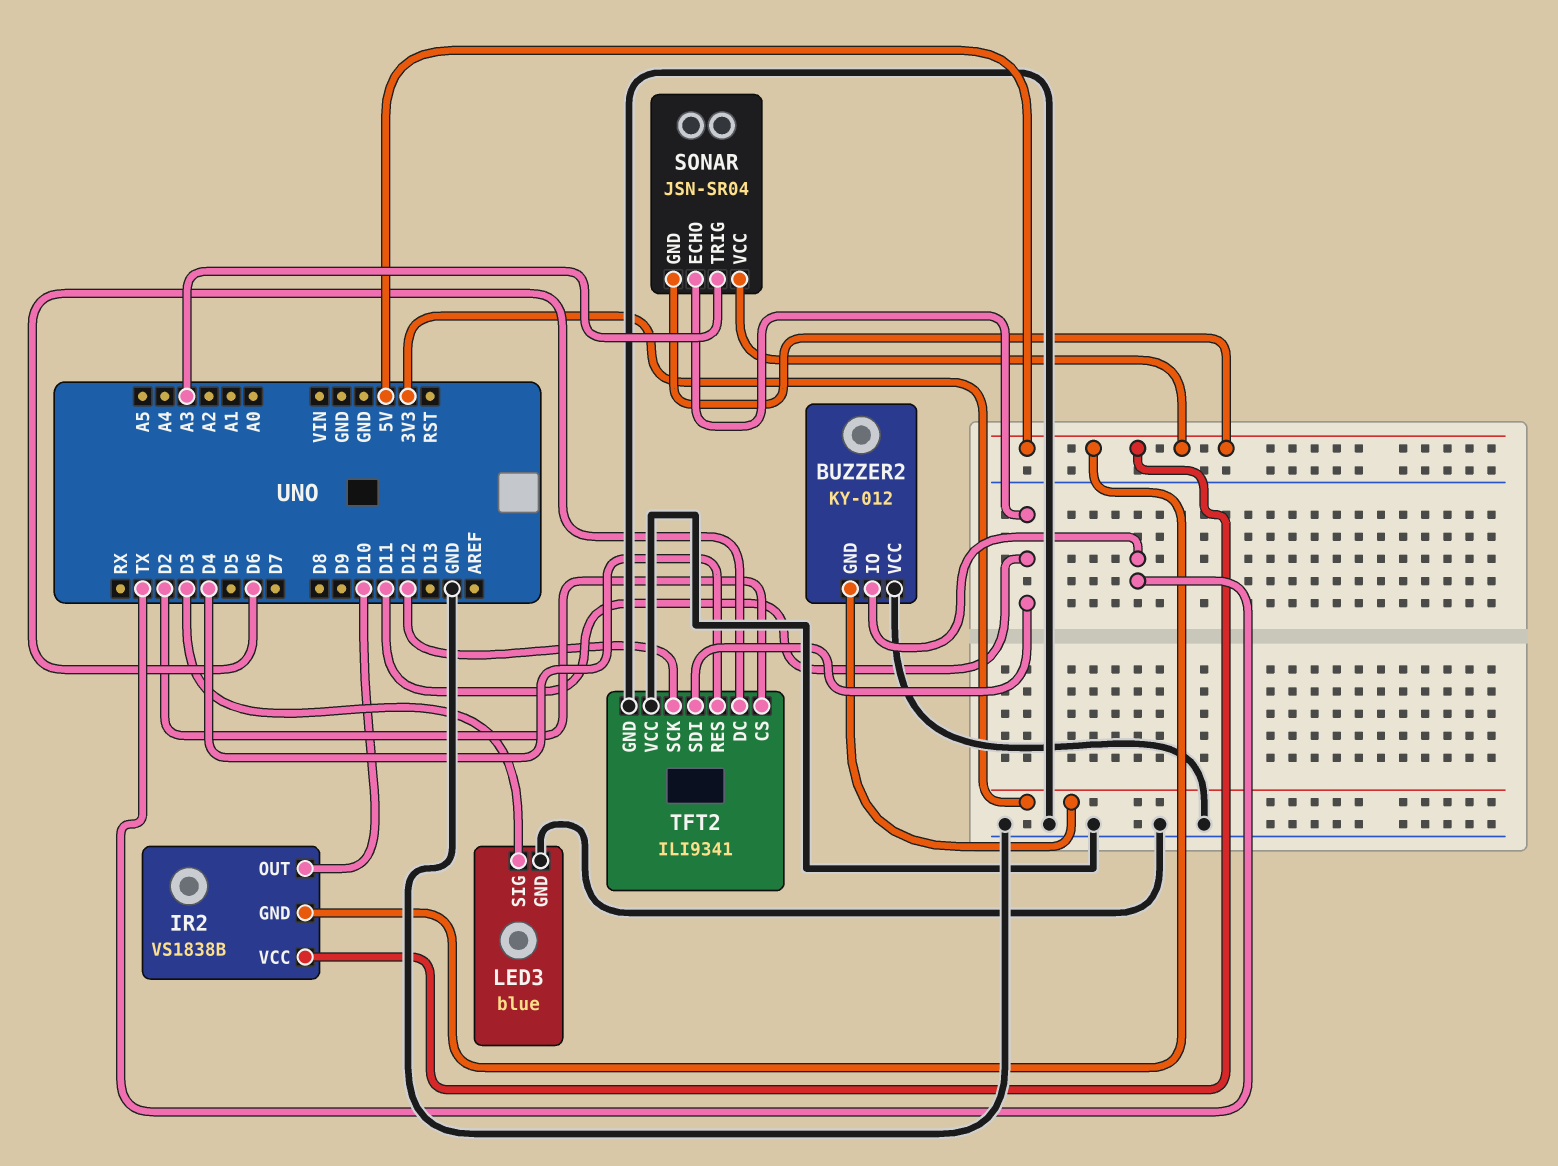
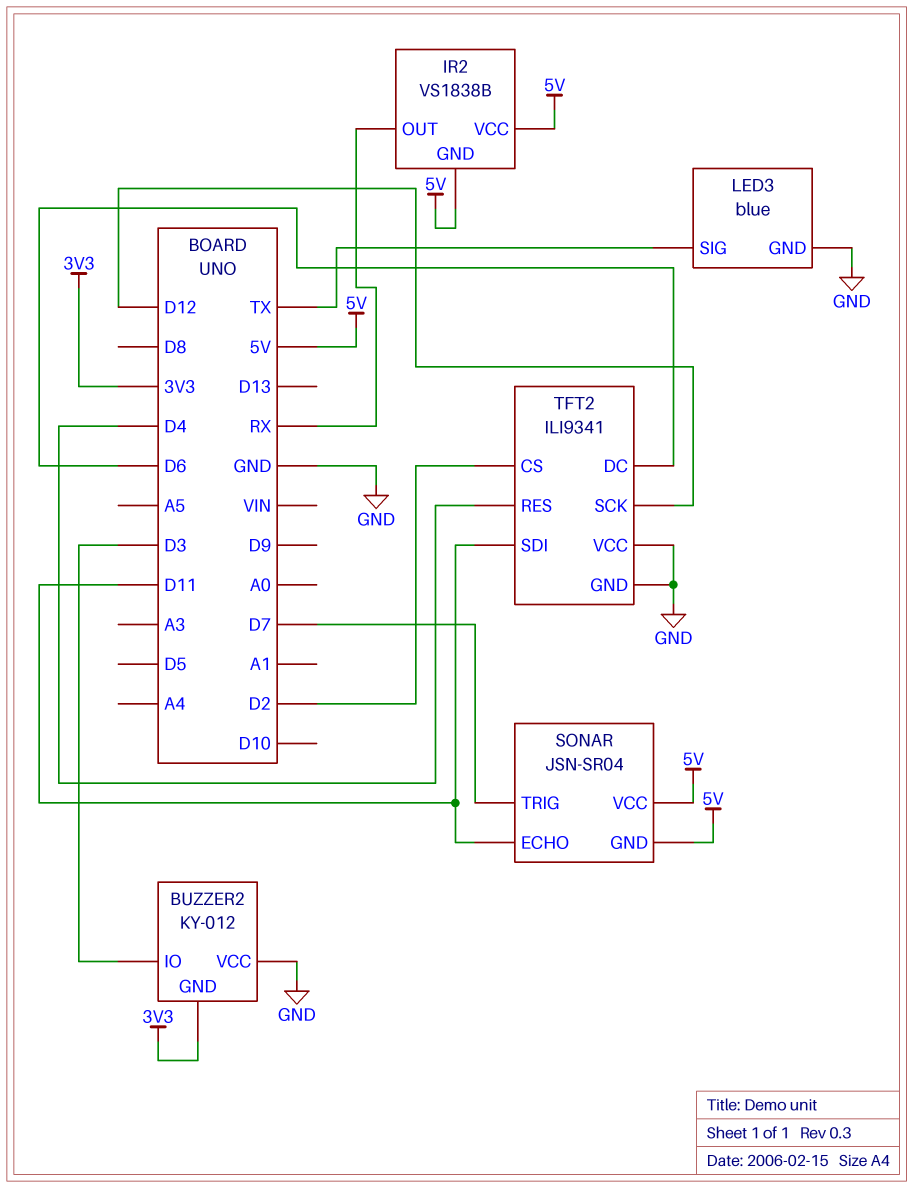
BUZZER2 pin IO: TX -> D3
IR2 pin OUT: D10 -> RX
LED3 pin SIG: D3 -> TX
SONAR pin TRIG: A3 -> D7

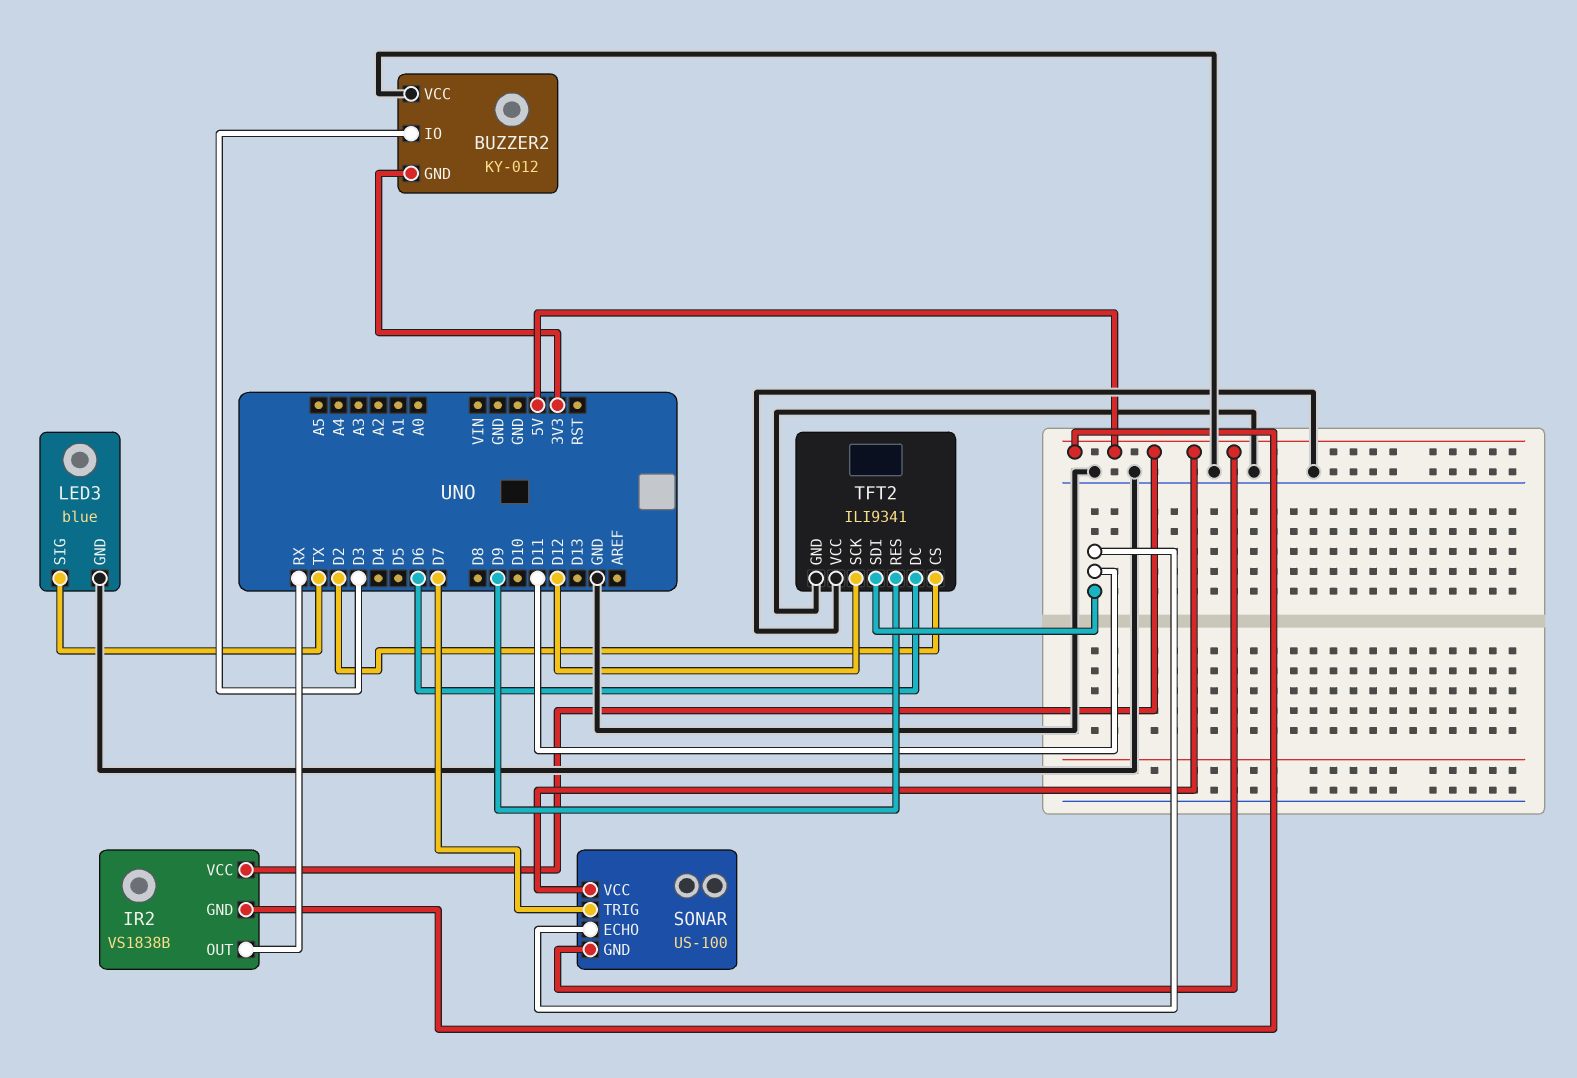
SONAR: JSN-SR04 -> US-100
TFT2 pin RES: D4 -> D9

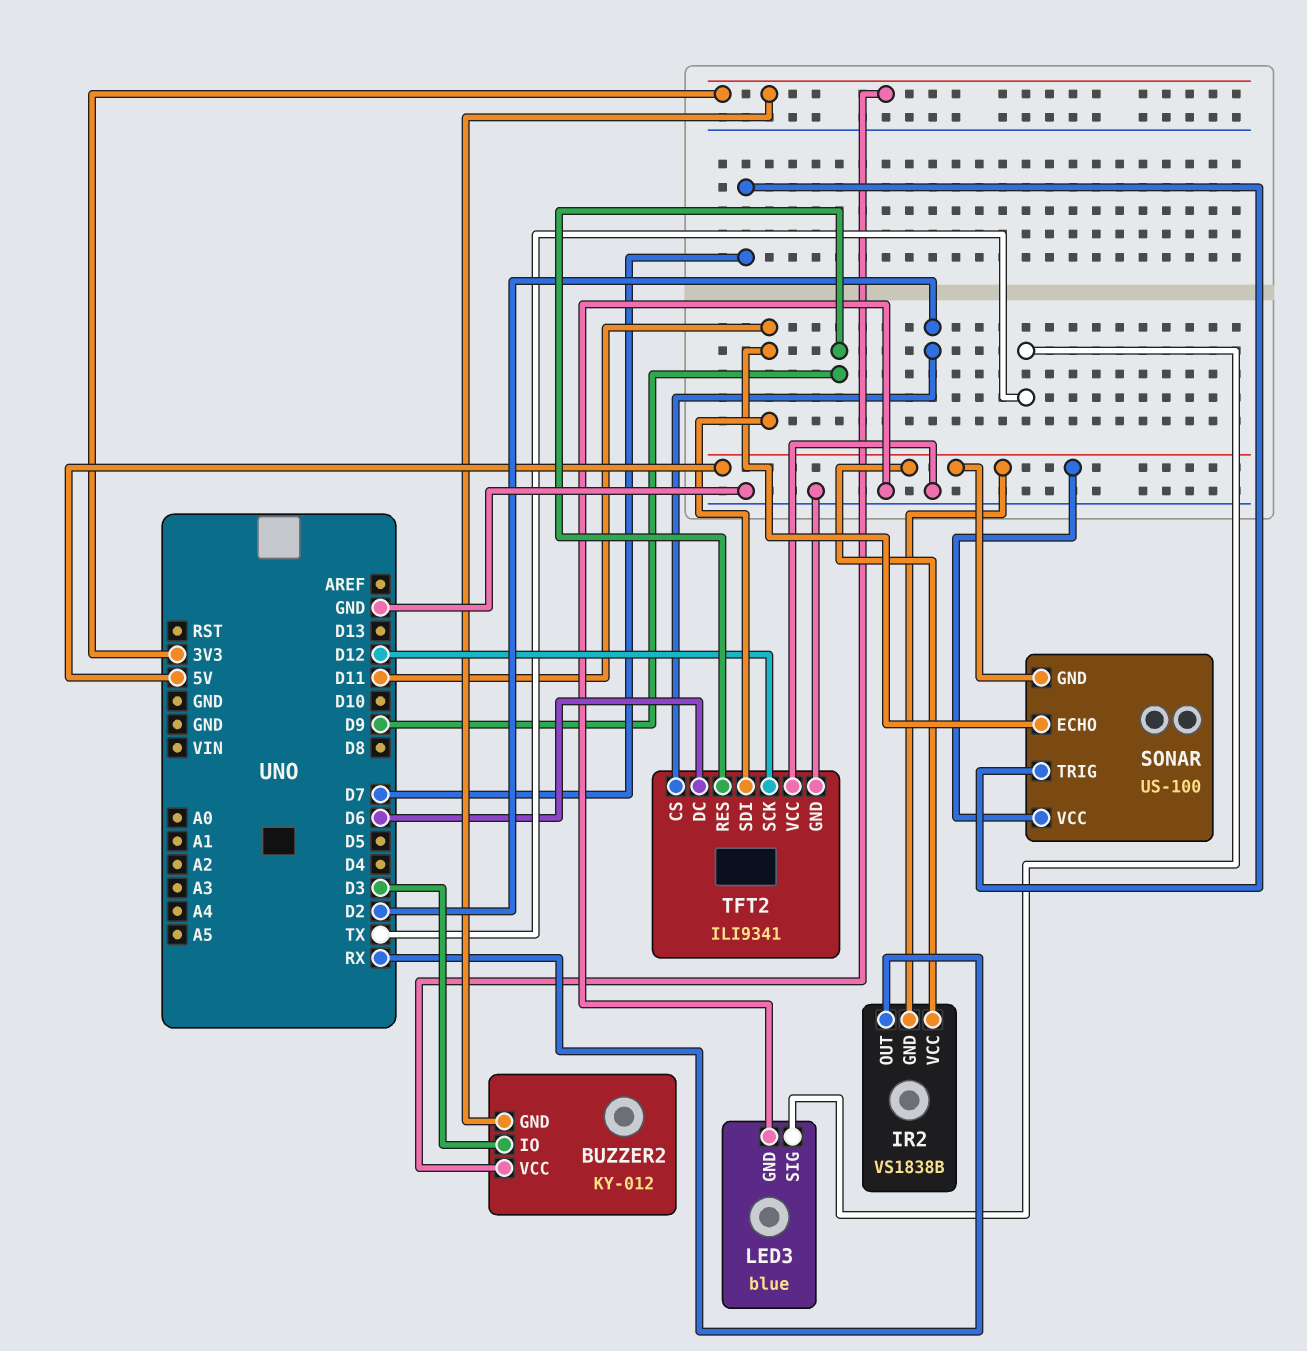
BUZZER2 pin VCC: GND -> 3V3

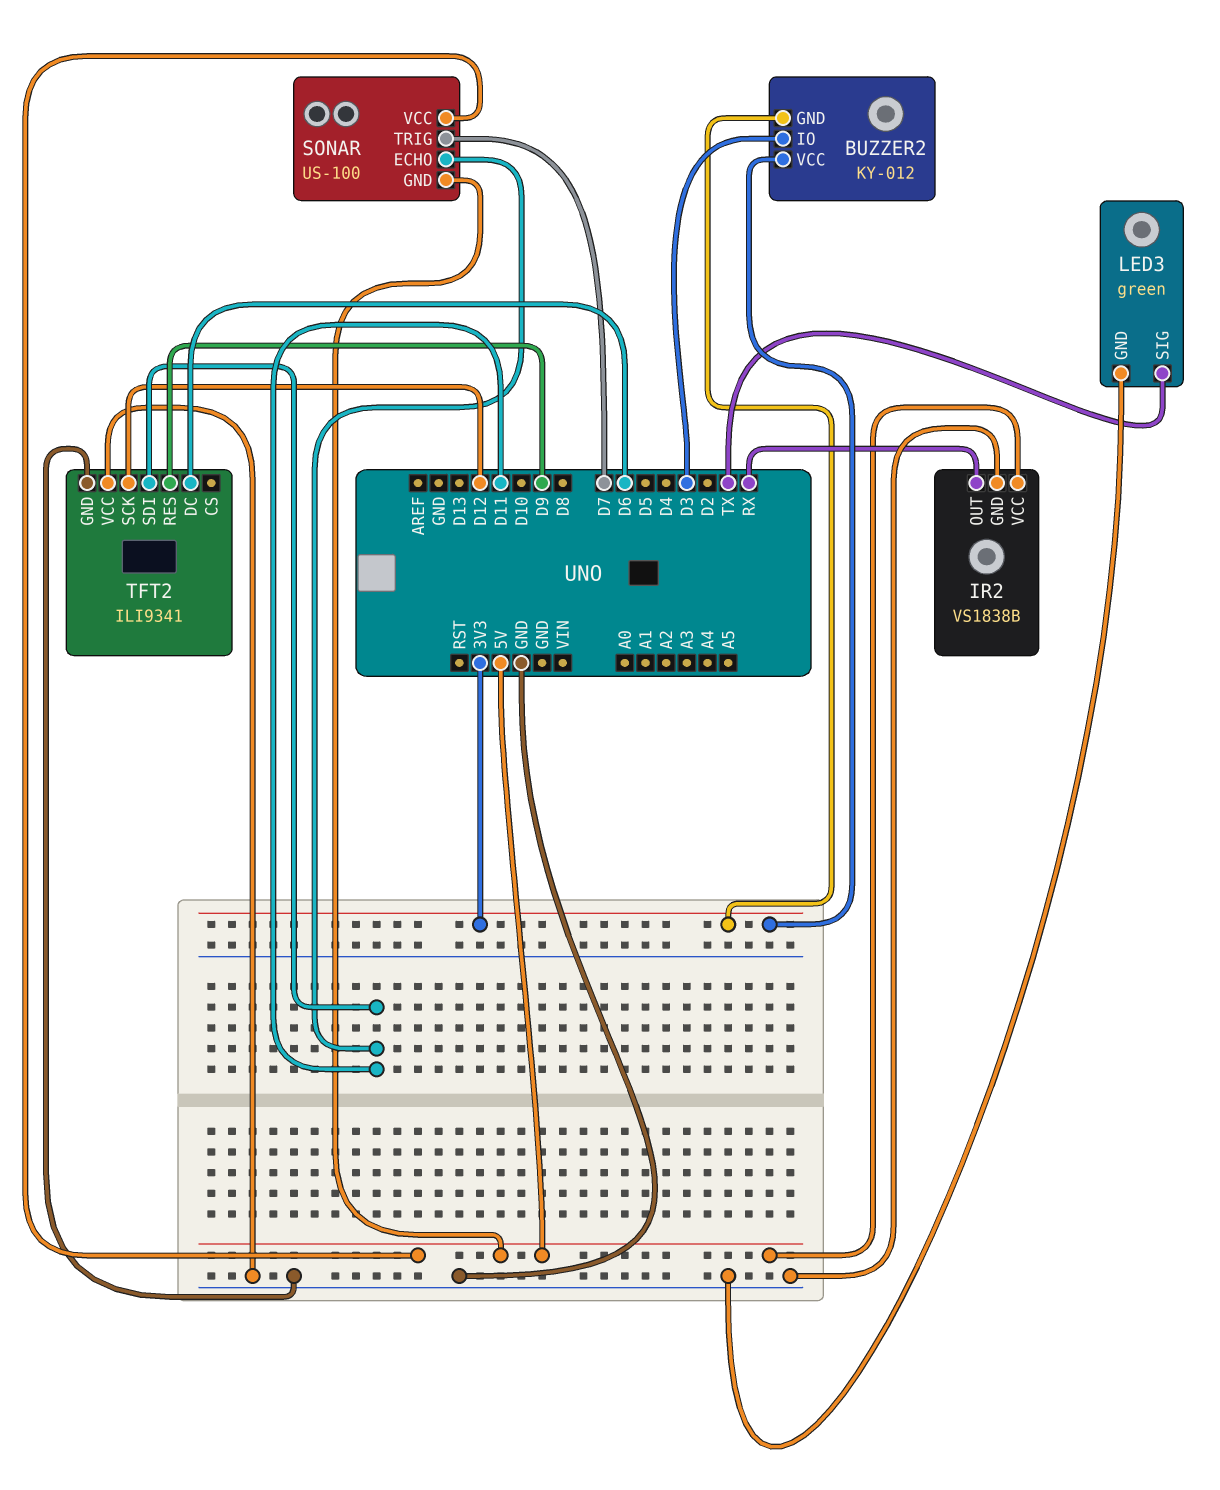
IR2 pin GND: 5V -> GND
LED3: blue -> green
TFT2 pin CS: D2 -> none

